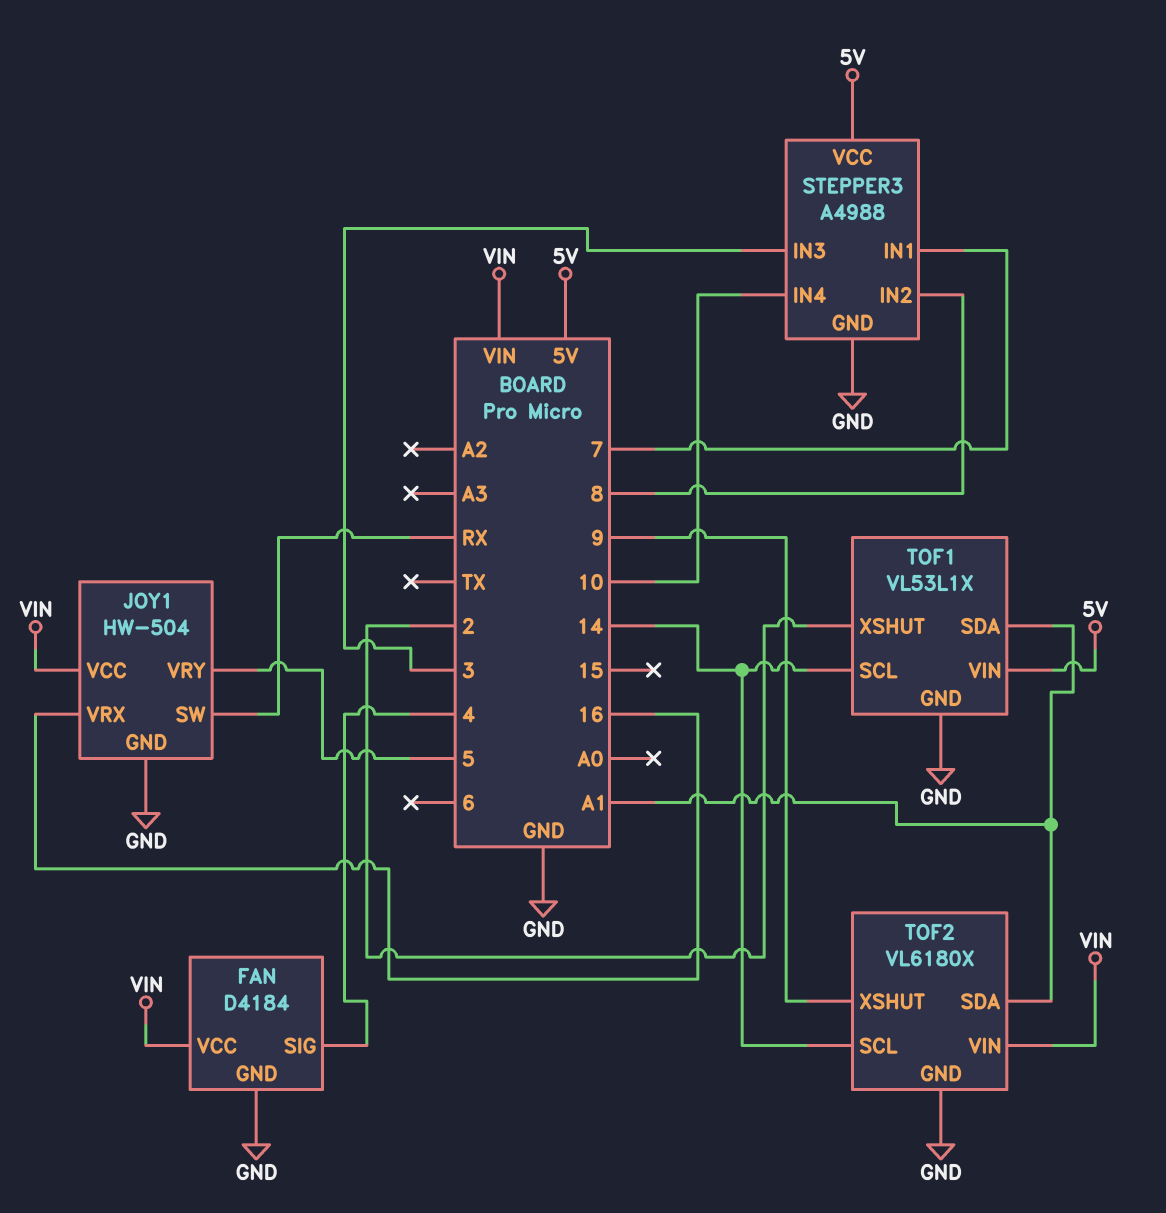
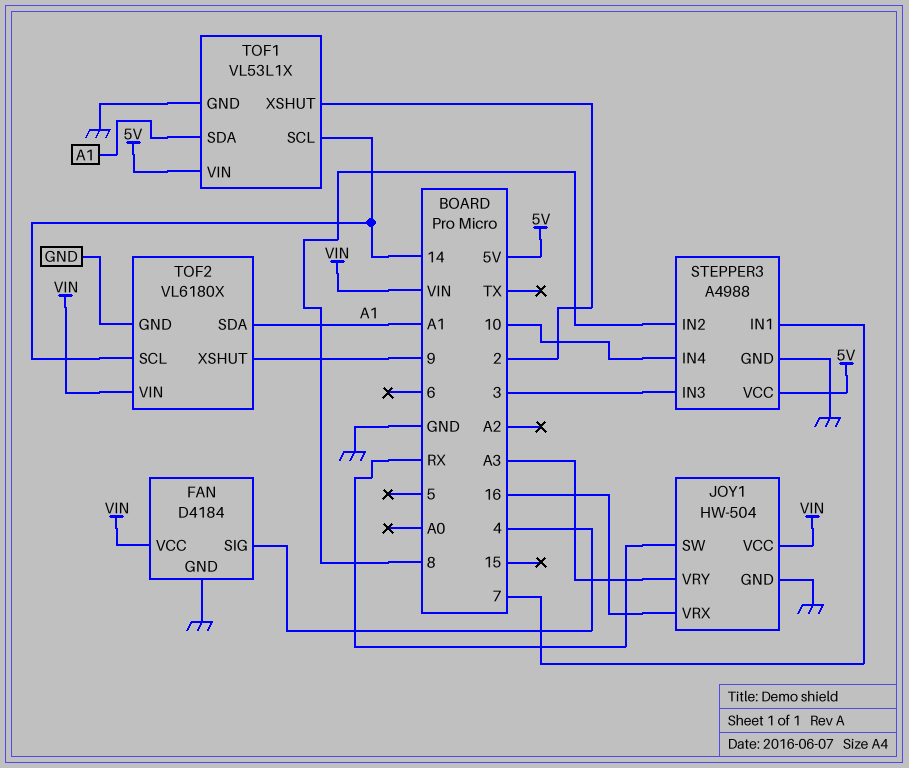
JOY1 pin VRY: 5 -> A3

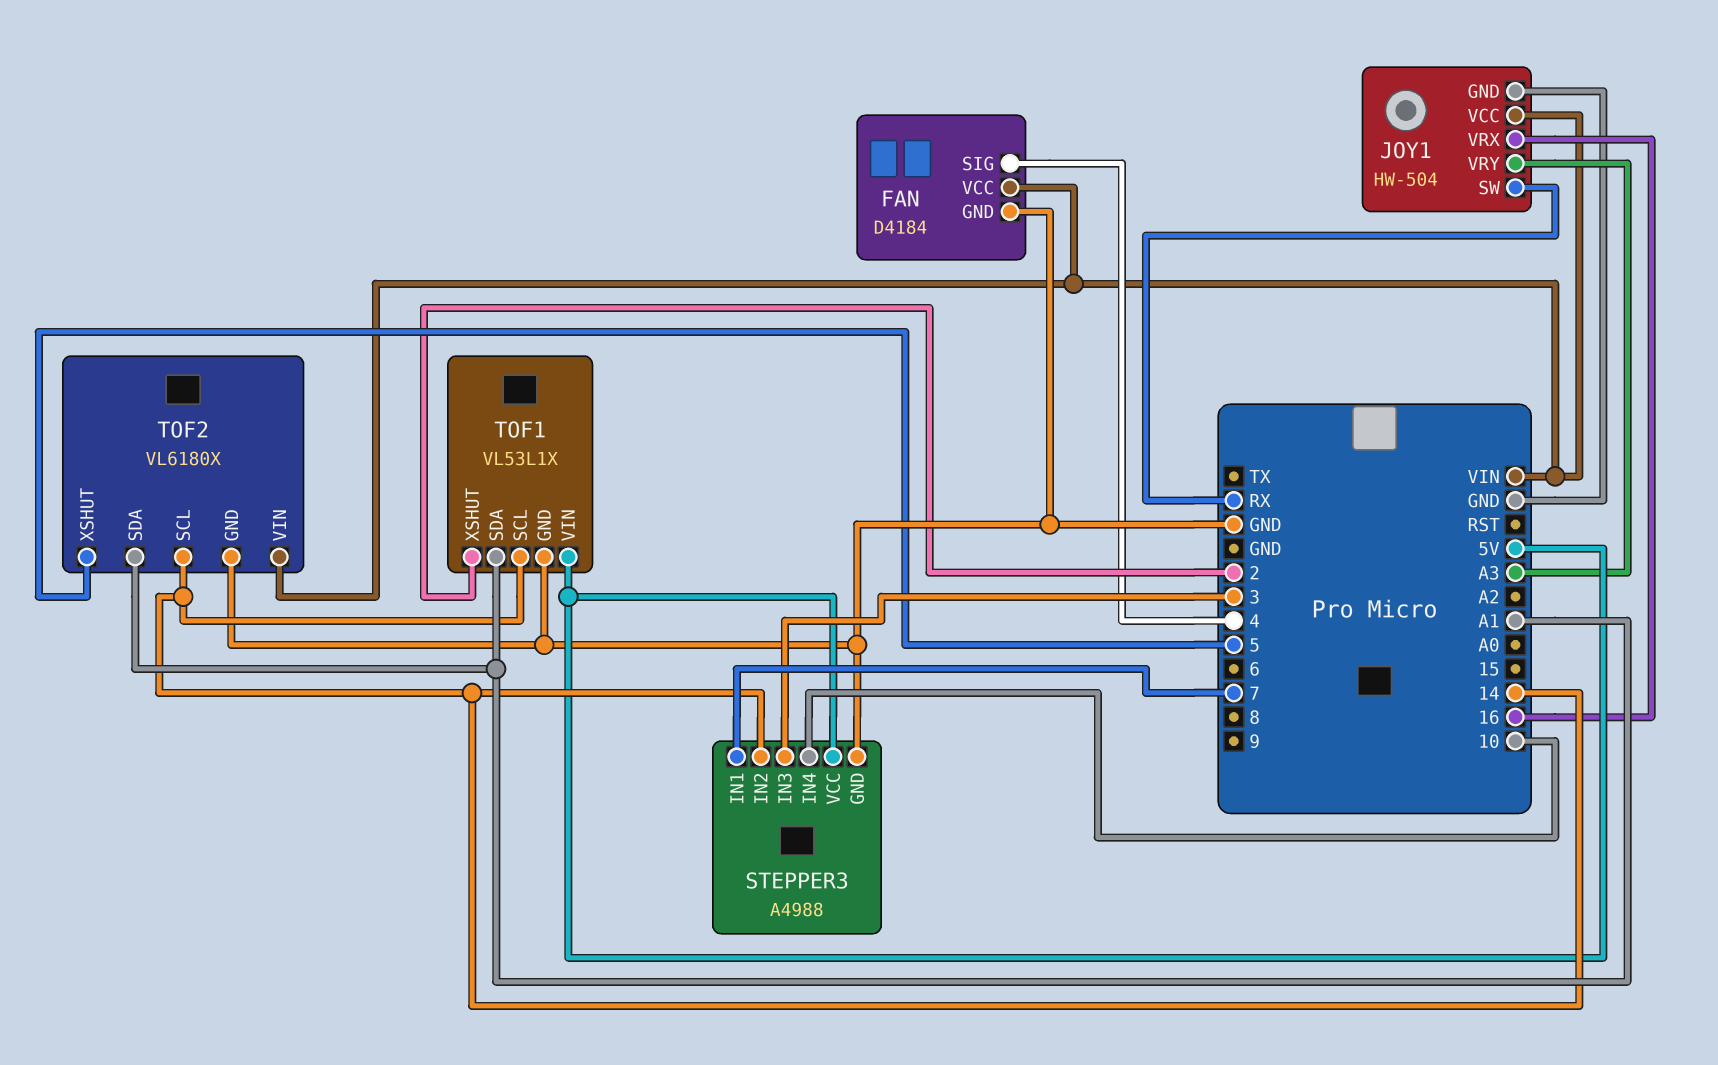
STEPPER3 pin IN2: 8 -> 14
TOF2 pin XSHUT: 9 -> 5

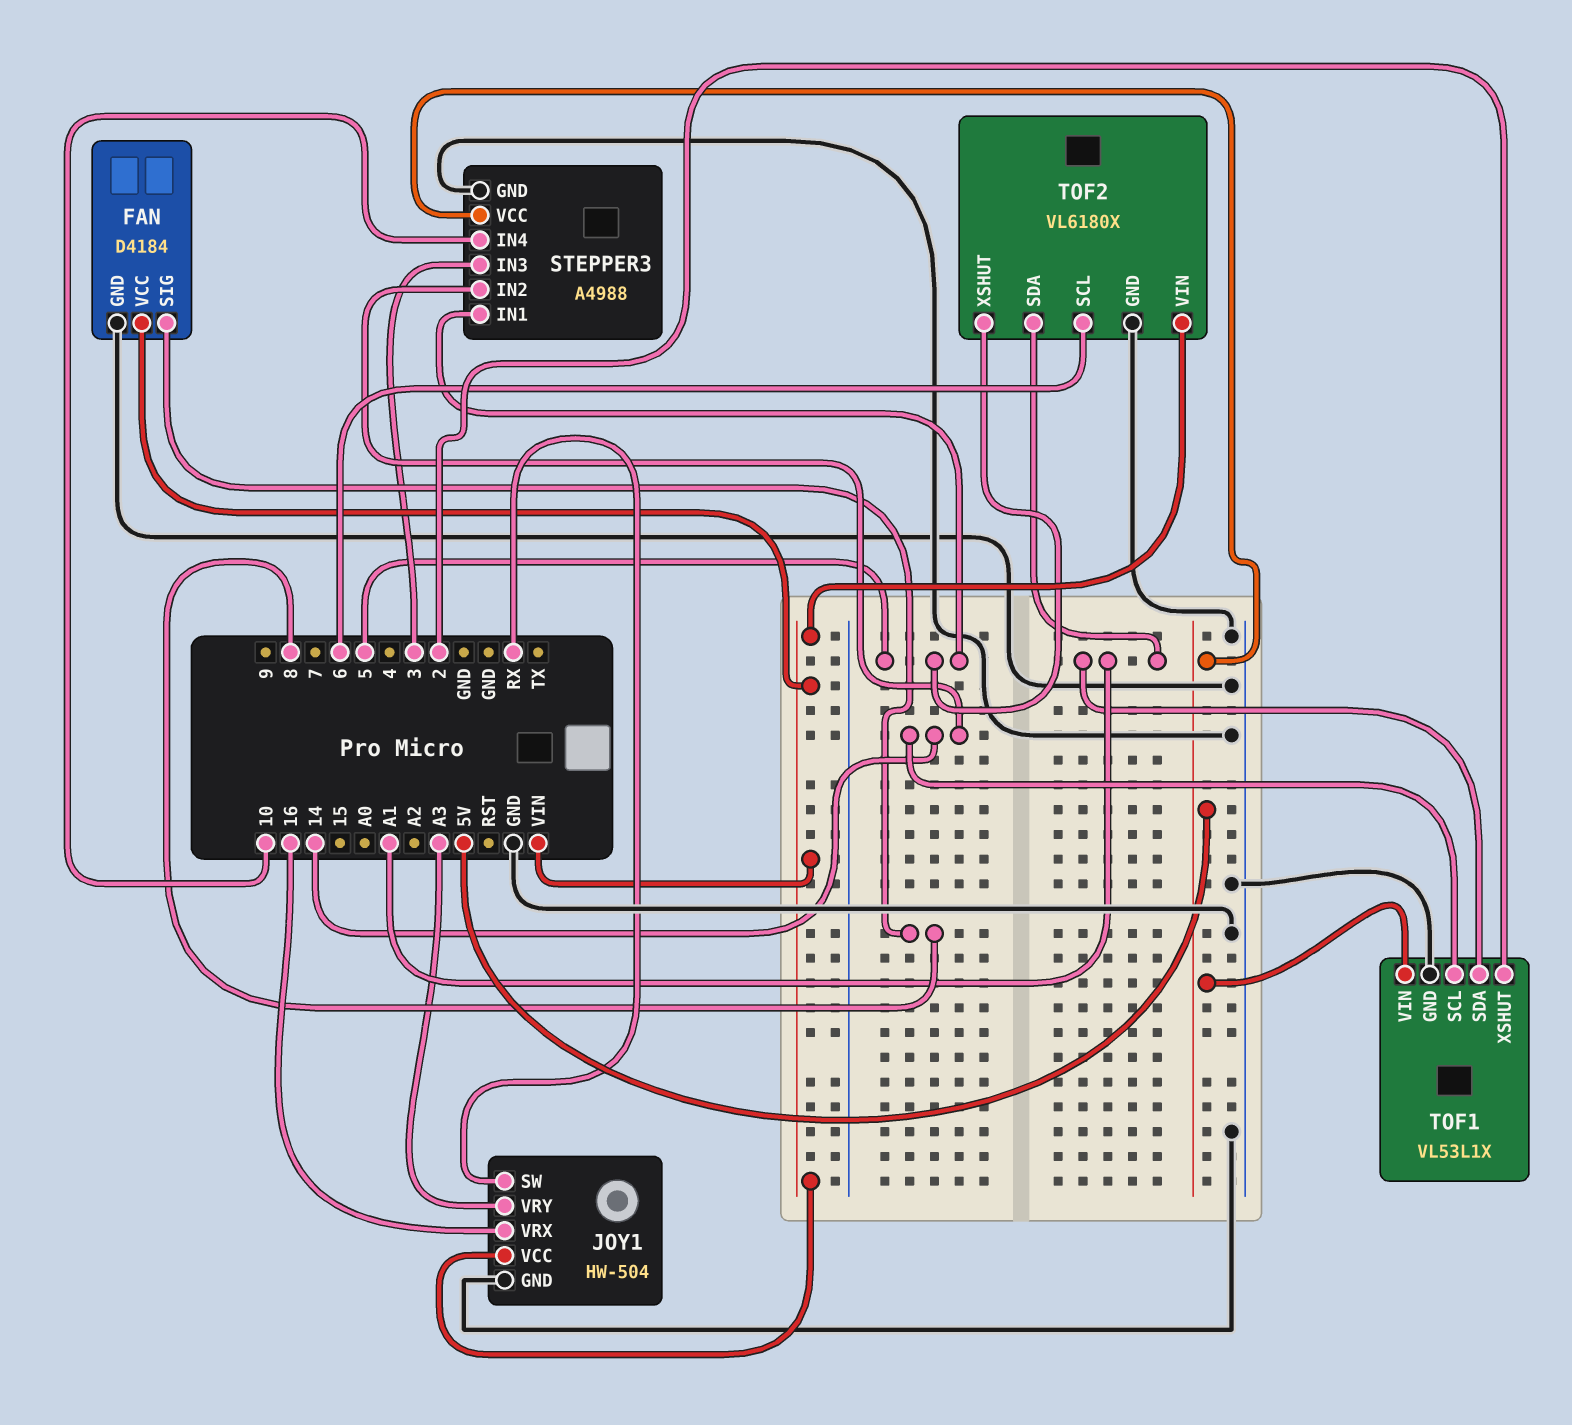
FAN pin SIG: 4 -> 8
STEPPER3 pin IN1: 7 -> 5
TOF2 pin SCL: 14 -> 6

